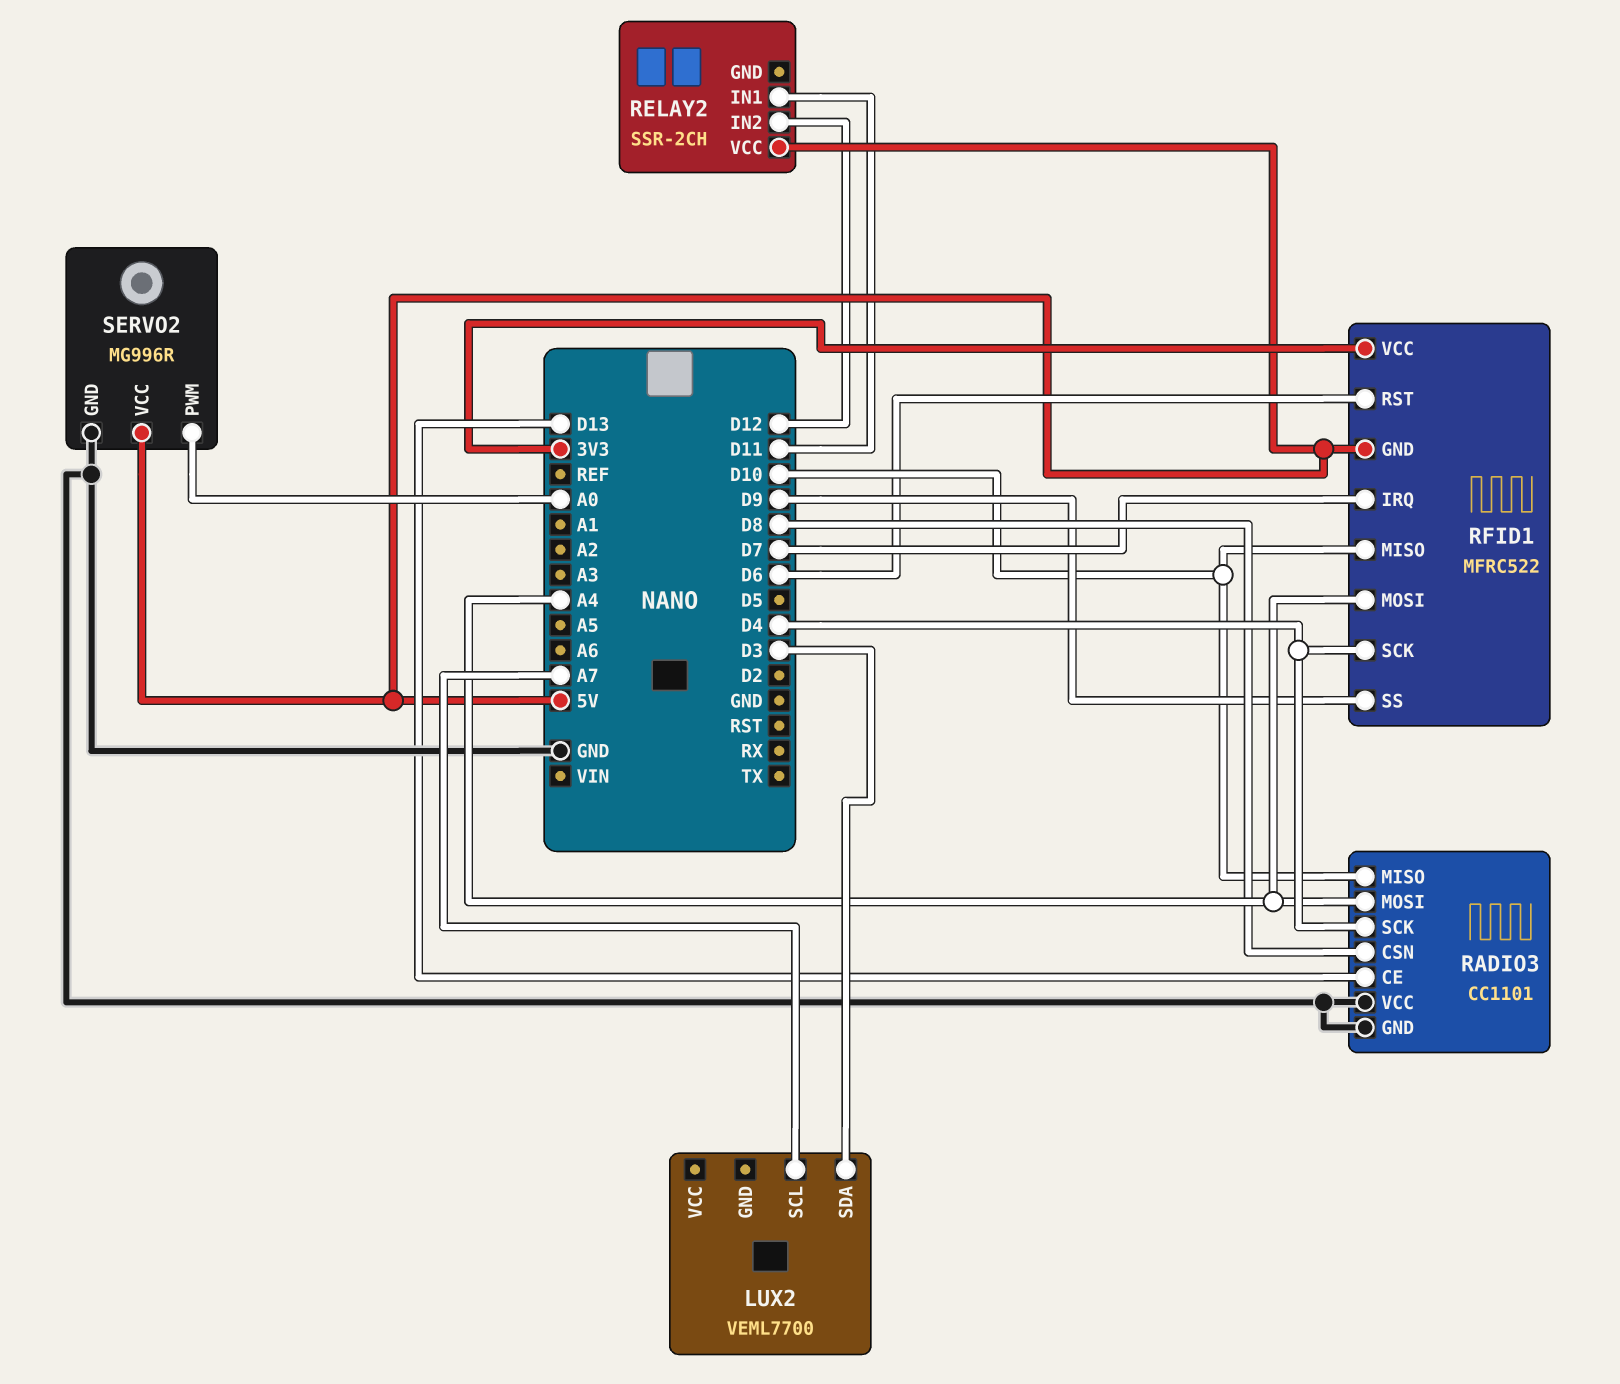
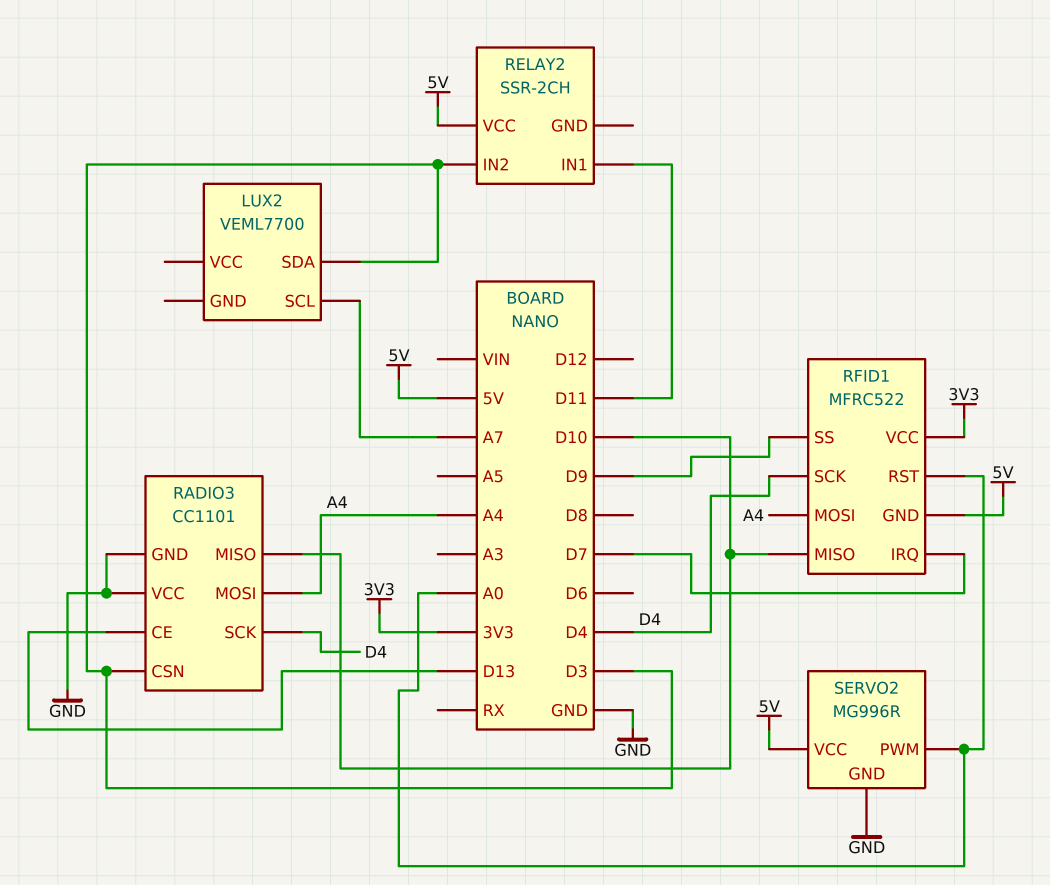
RADIO3 pin CSN: D8 -> D3
RELAY2 pin IN2: D12 -> D3
RFID1 pin RST: D6 -> A0

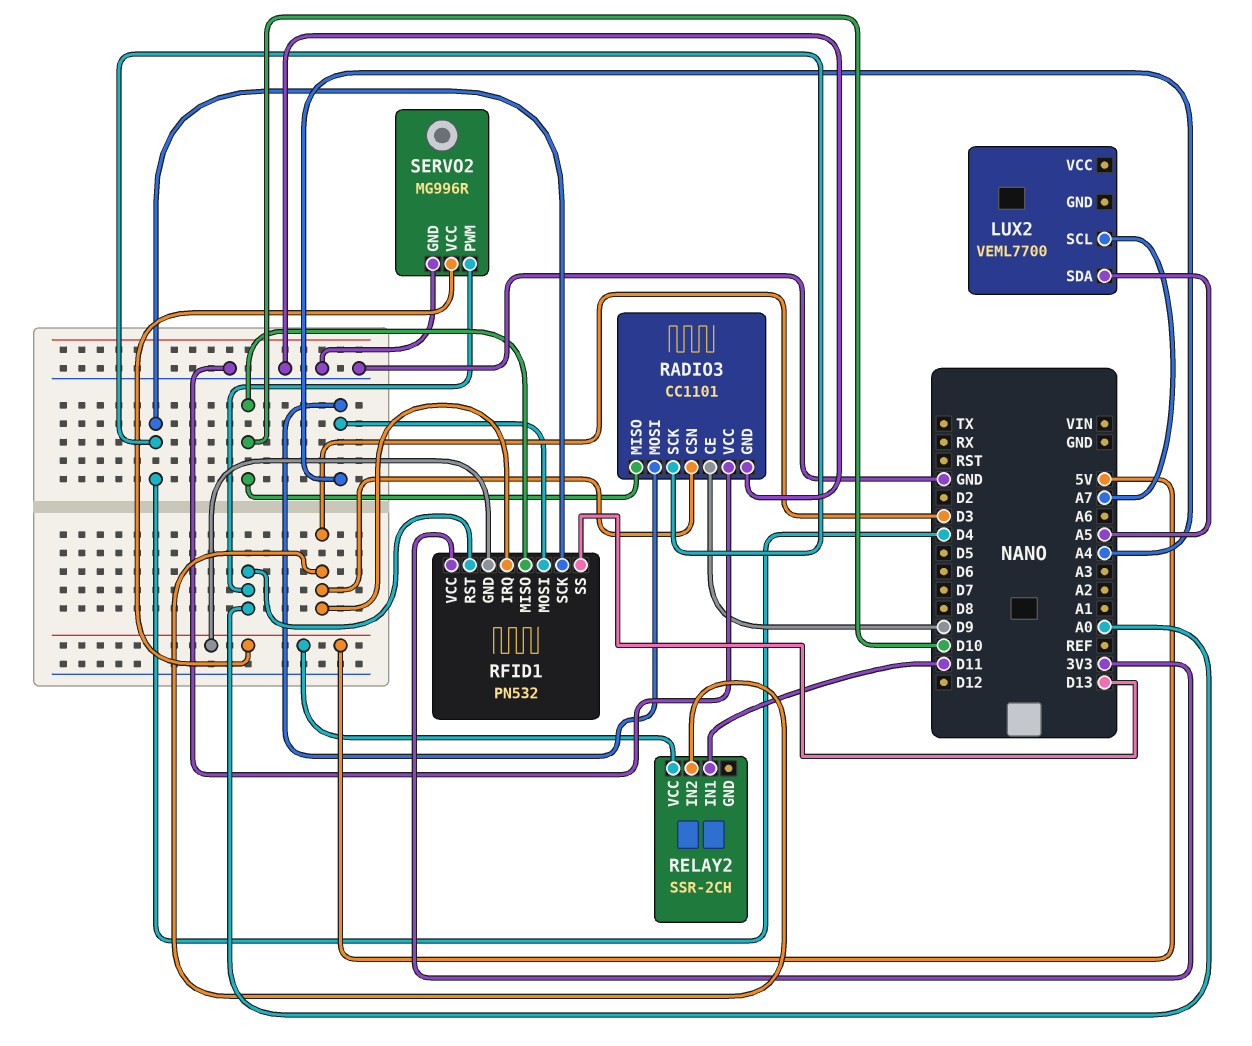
LUX2 pin SDA: D3 -> A5
RADIO3 pin CE: D13 -> D9
RFID1: MFRC522 -> PN532
RFID1 pin IRQ: D7 -> D3
RFID1 pin SS: D9 -> D13

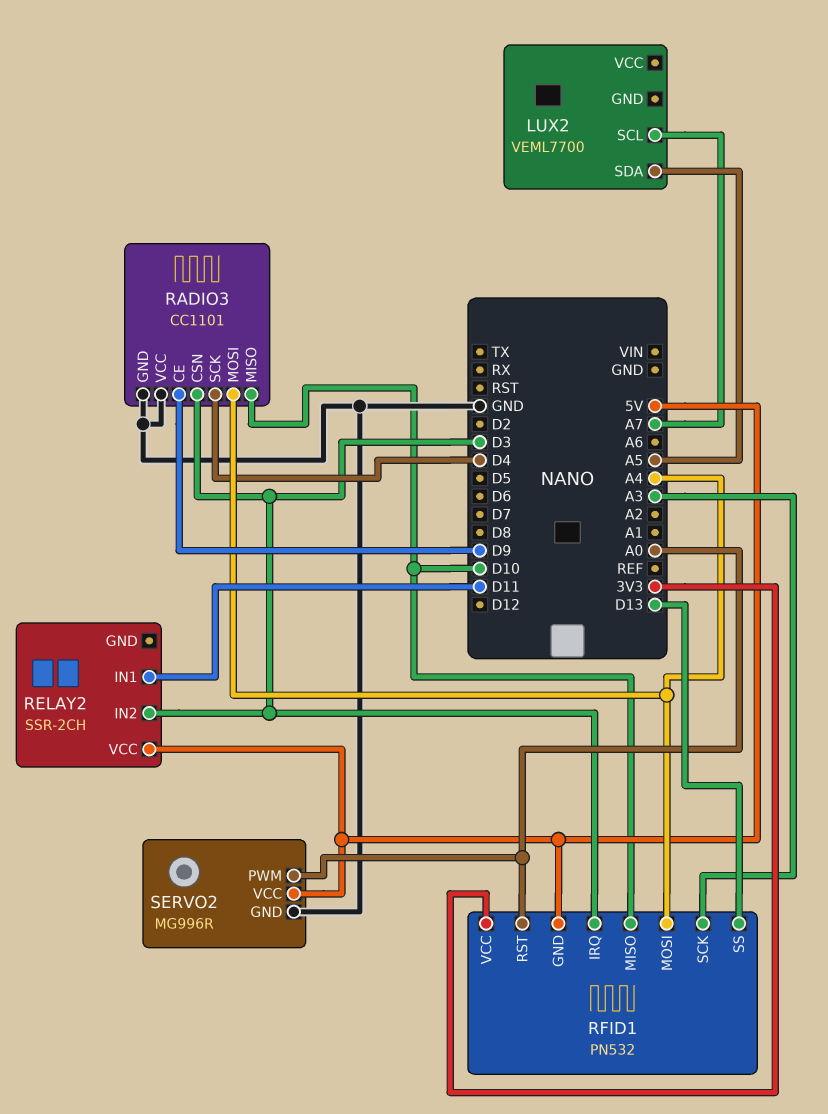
RFID1 pin SCK: D4 -> A3

